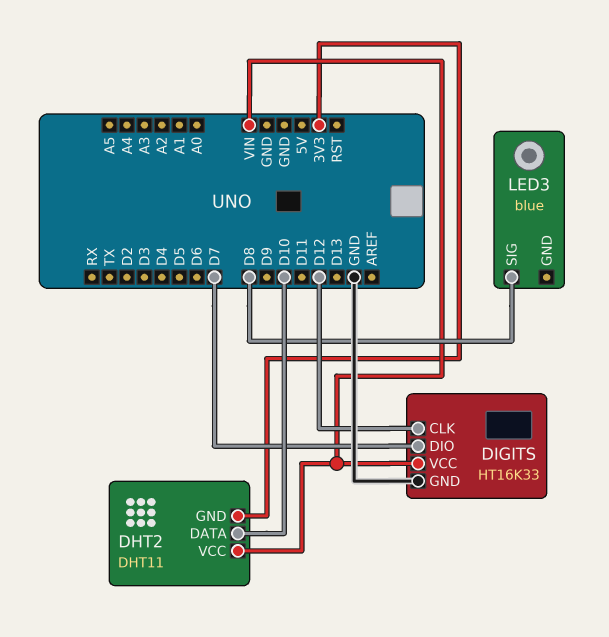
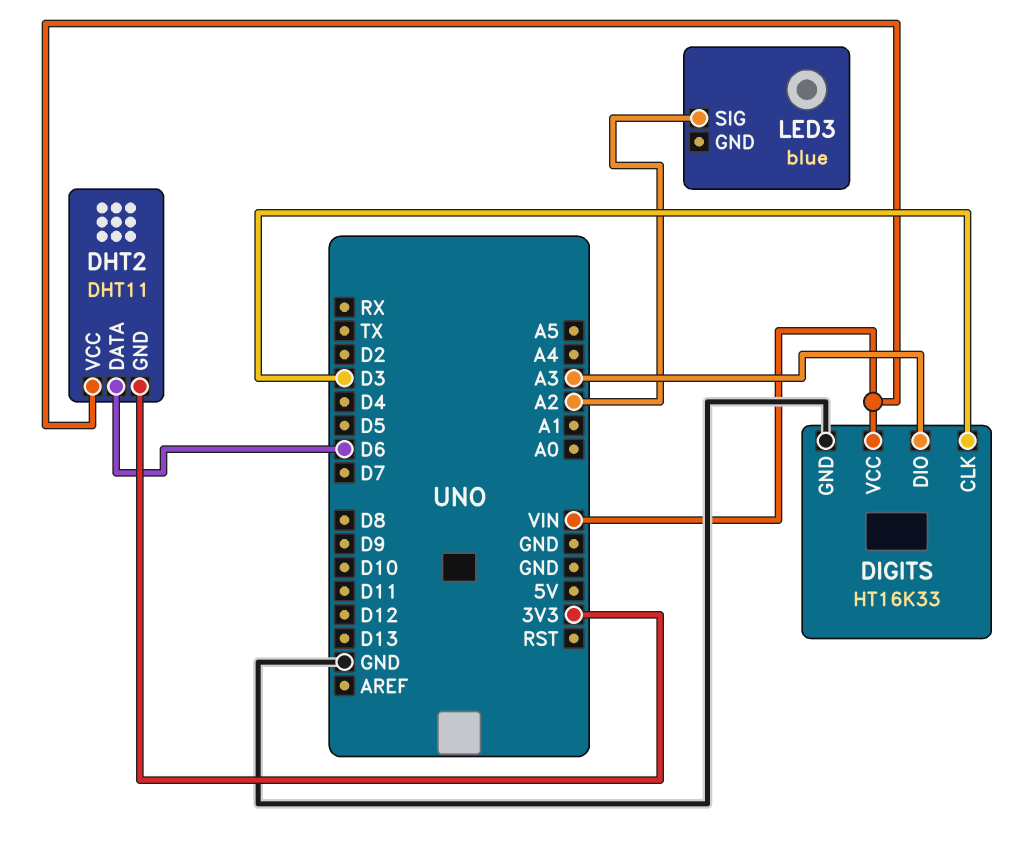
DHT2 pin DATA: D10 -> D6
DIGITS pin CLK: D12 -> D3
DIGITS pin DIO: D7 -> A3
LED3 pin SIG: D8 -> A2

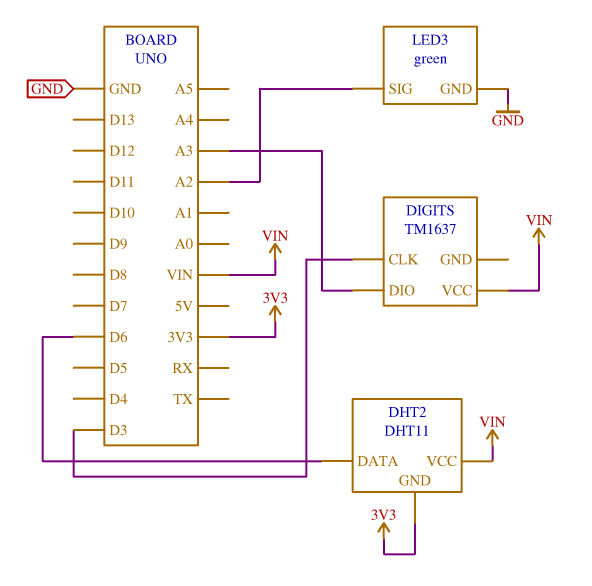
DIGITS: HT16K33 -> TM1637
DIGITS pin GND: GND -> none
LED3: blue -> green
LED3 pin GND: none -> GND

